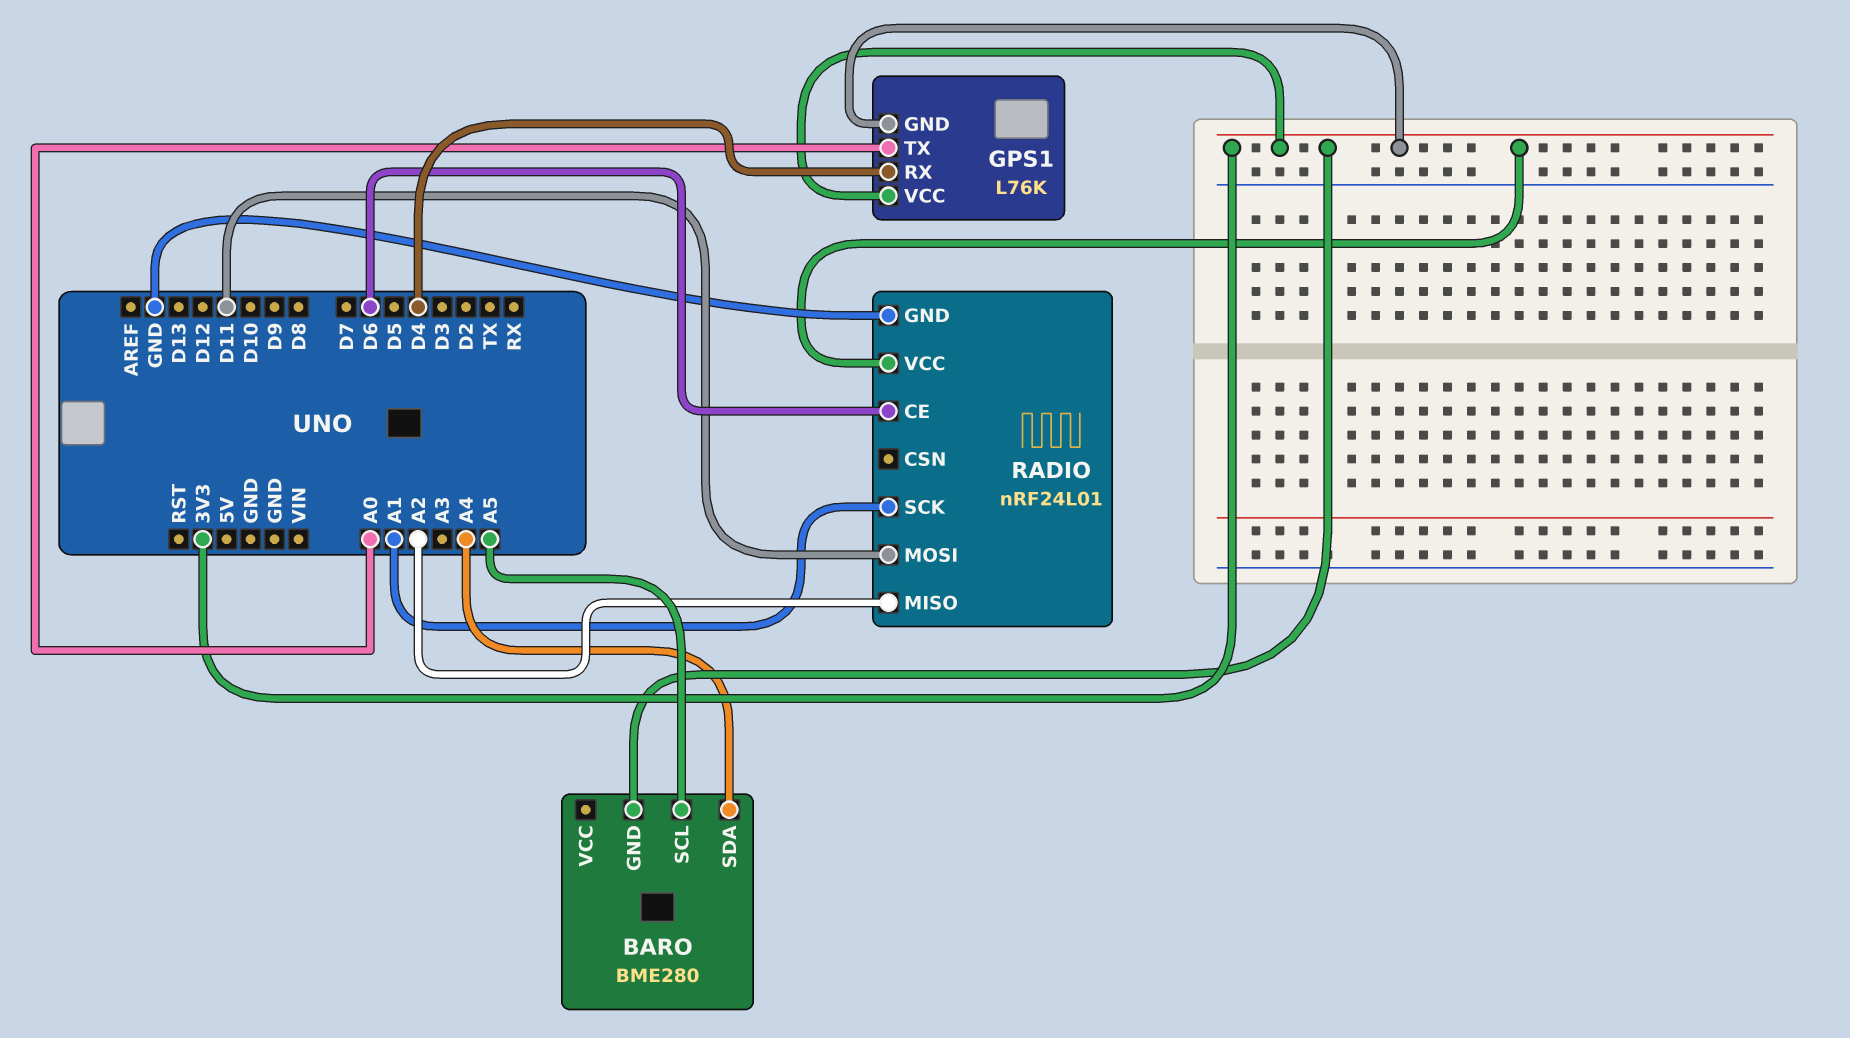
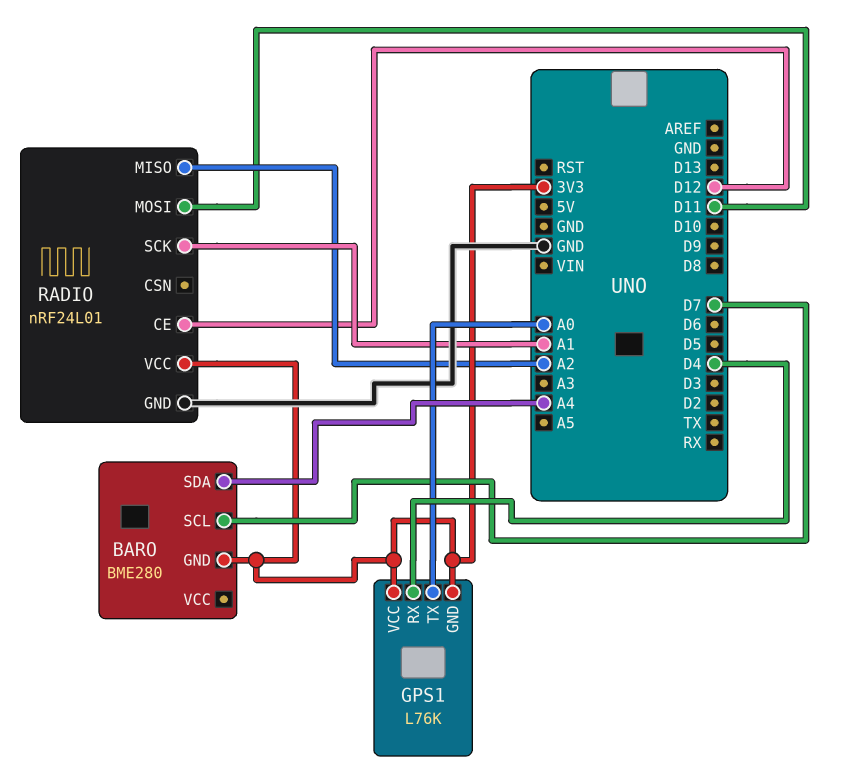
BARO pin SCL: A5 -> D7
RADIO pin CE: D6 -> D12

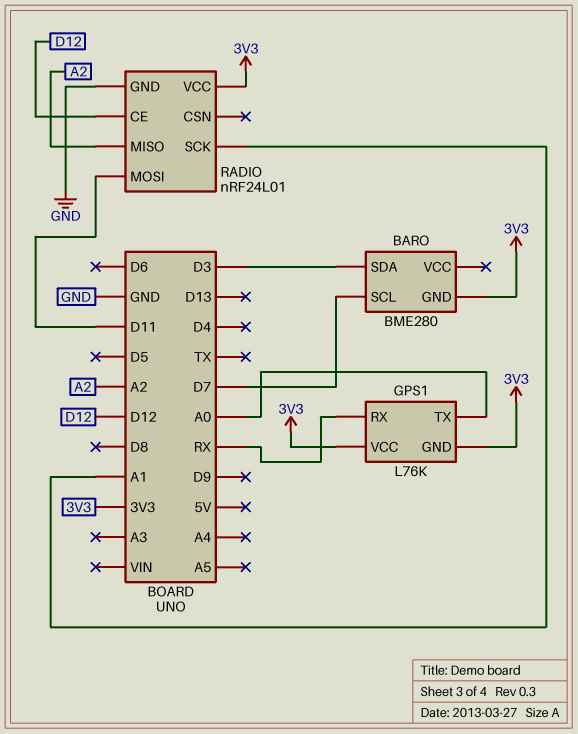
BARO pin SDA: A4 -> D3
GPS1 pin RX: D4 -> RX

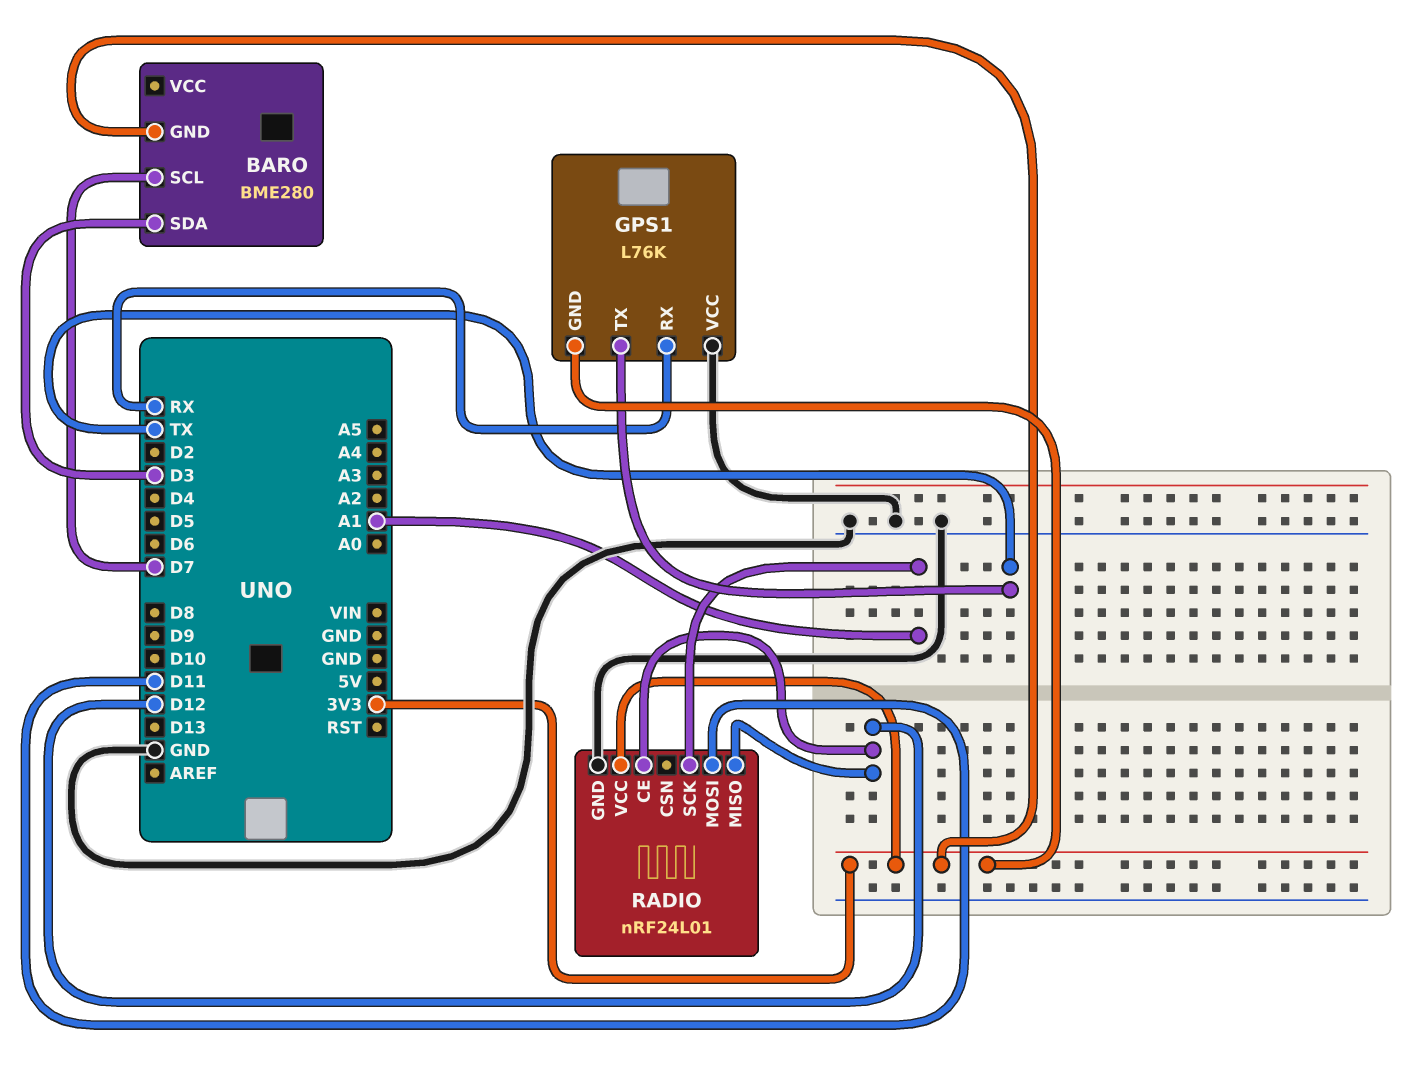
GPS1 pin TX: A0 -> TX
GPS1 pin VCC: 3V3 -> GND
RADIO pin MISO: A2 -> D12

